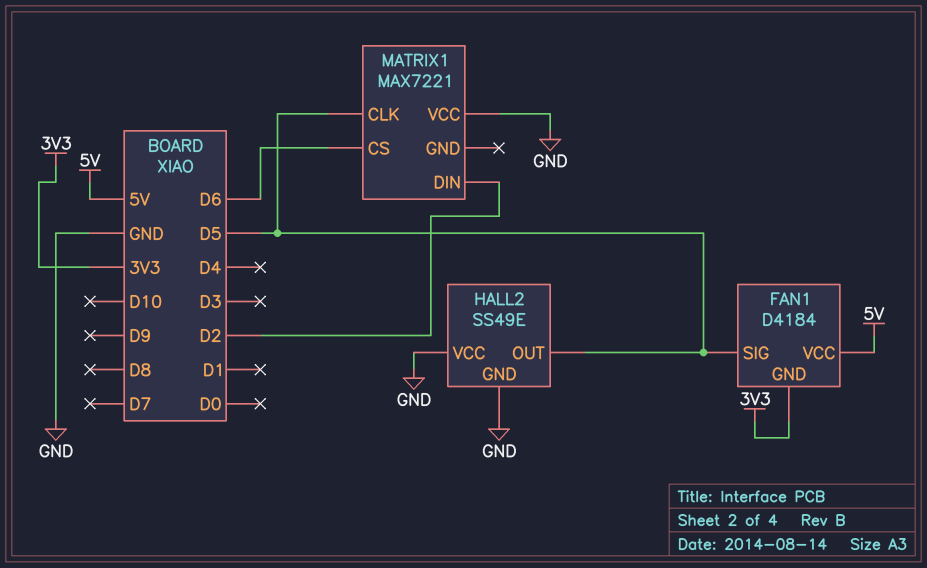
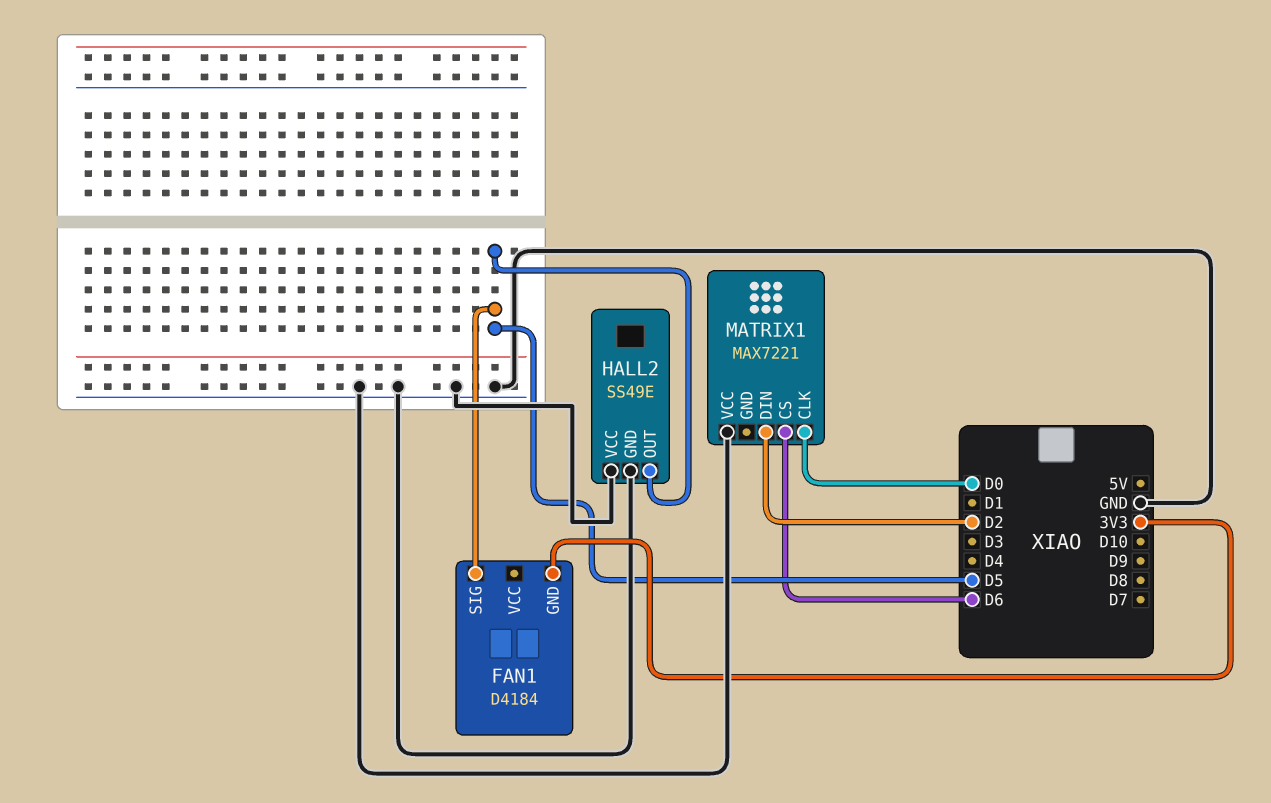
FAN1 pin VCC: 5V -> none
MATRIX1 pin CLK: D5 -> D0

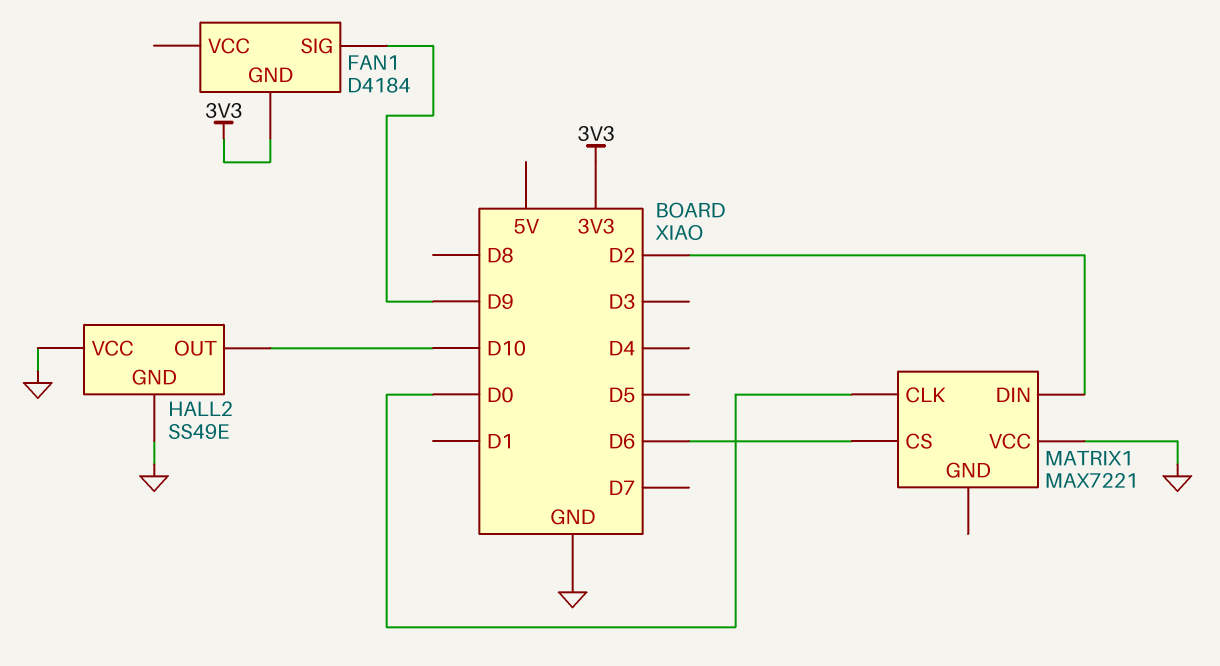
FAN1 pin SIG: D5 -> D9
HALL2 pin OUT: D5 -> D10

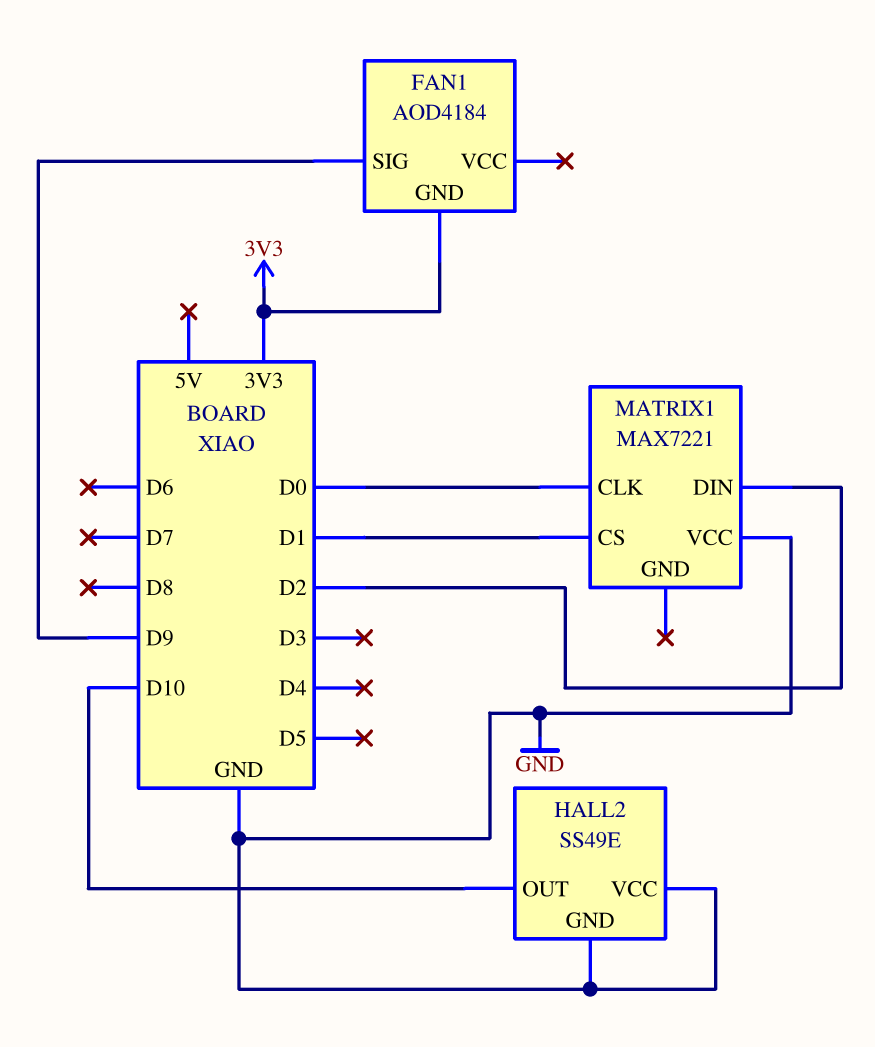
FAN1: D4184 -> AOD4184
MATRIX1 pin CS: D6 -> D1

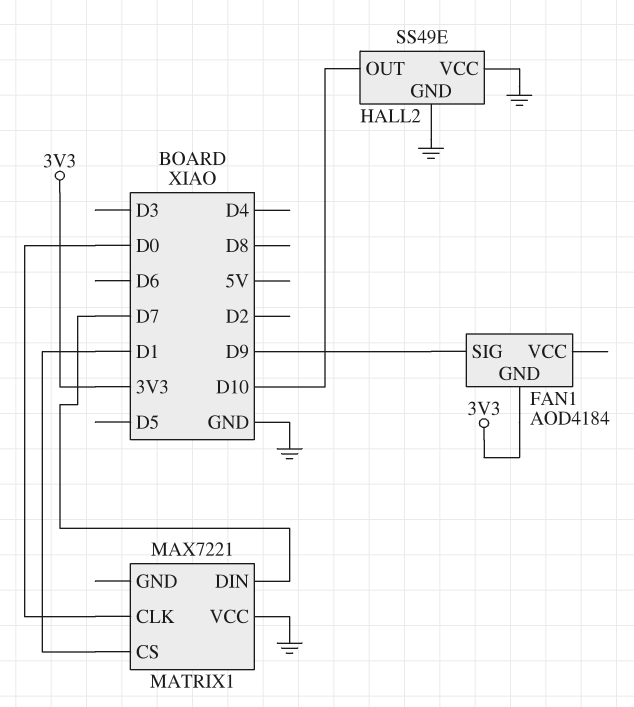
MATRIX1 pin DIN: D2 -> D7

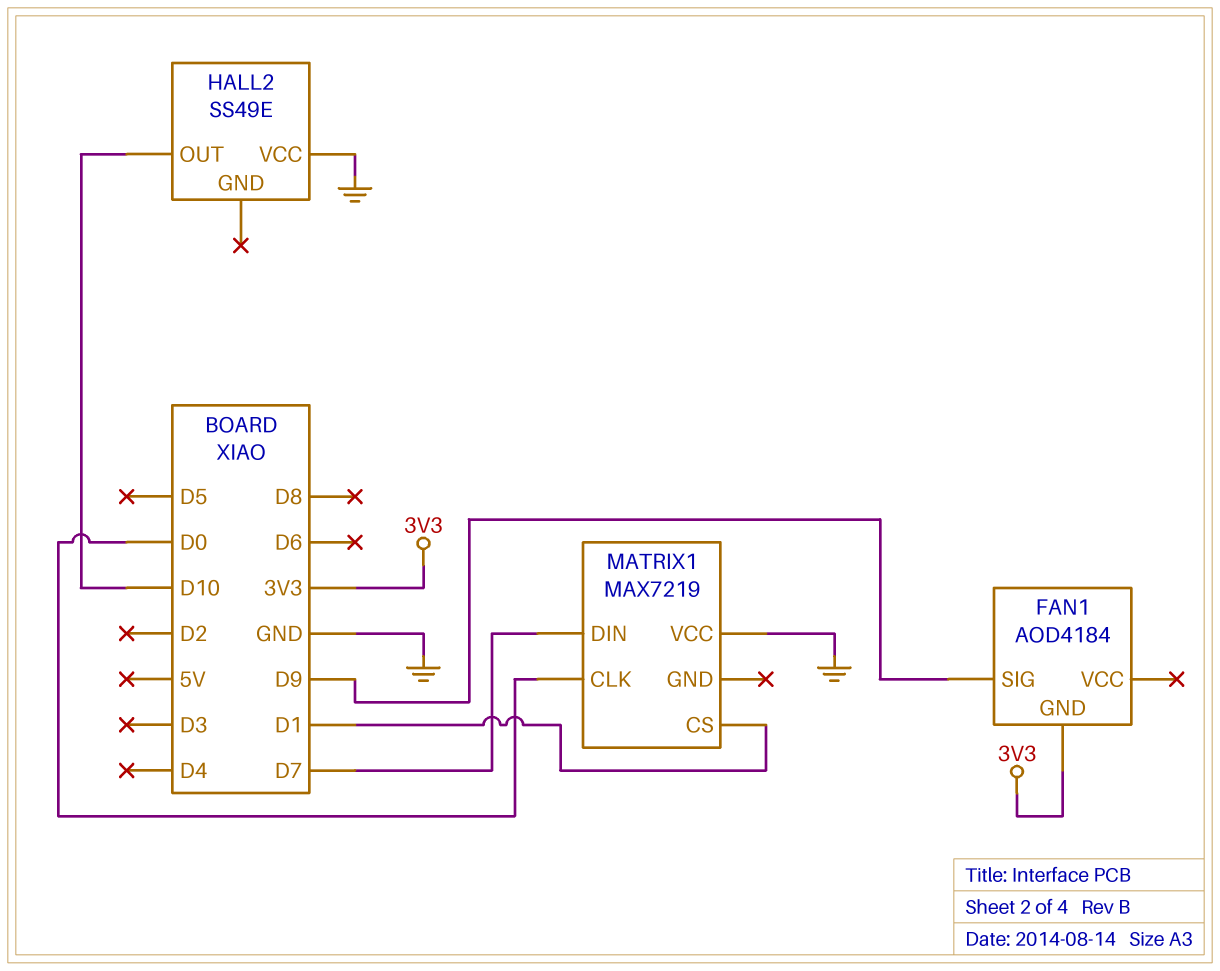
HALL2 pin GND: GND -> none
MATRIX1: MAX7221 -> MAX7219

